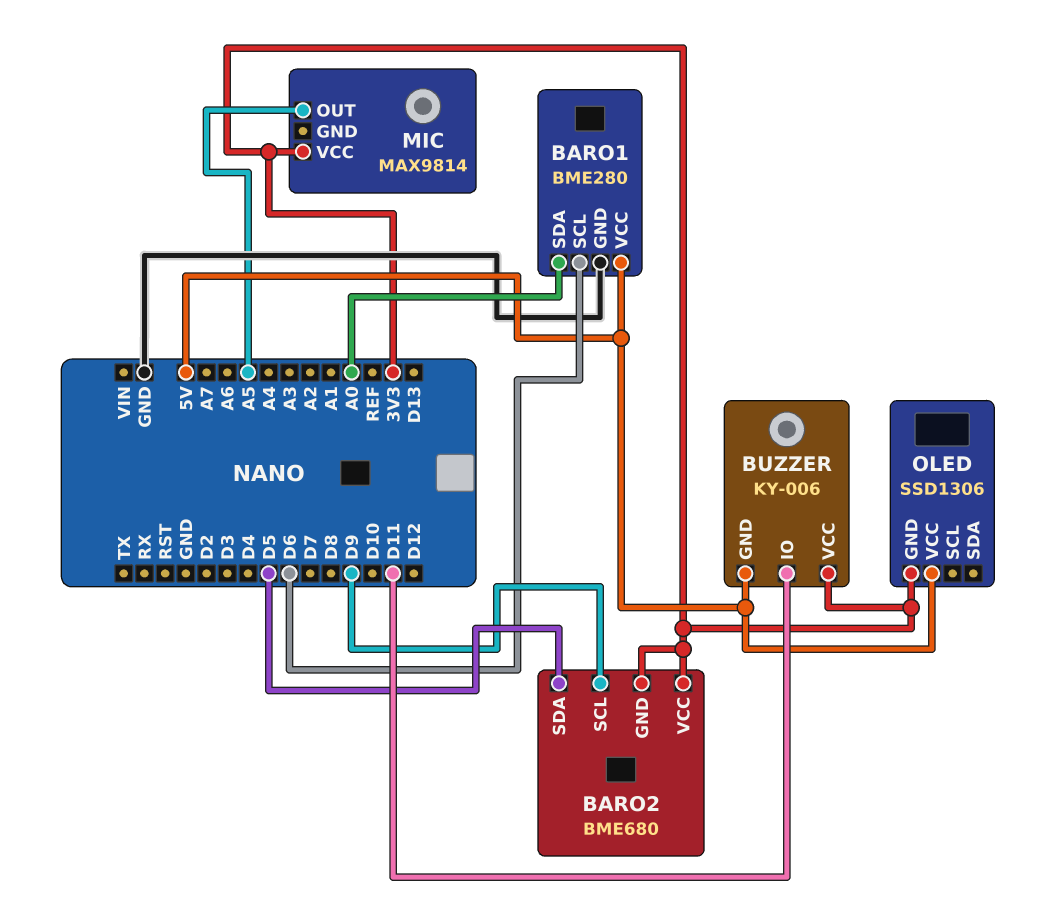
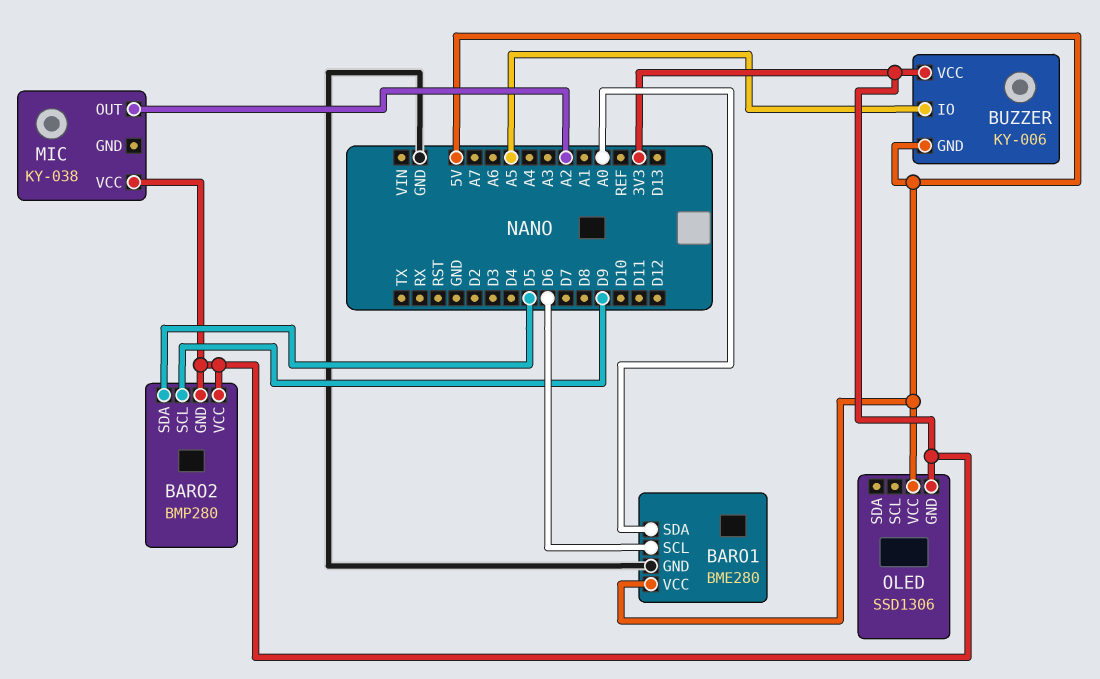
BARO2: BME680 -> BMP280
BUZZER pin IO: D11 -> A5
MIC: MAX9814 -> KY-038
MIC pin OUT: A5 -> A2

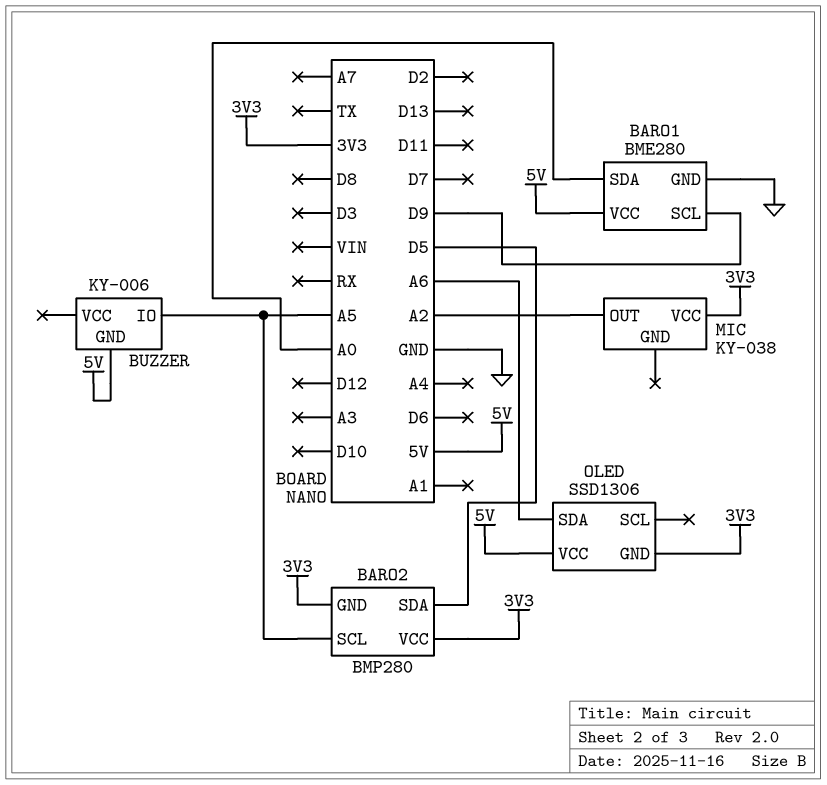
BARO1 pin SCL: D6 -> D9
BARO2 pin SCL: D9 -> A5
BUZZER pin VCC: 3V3 -> none
OLED pin SDA: none -> A6

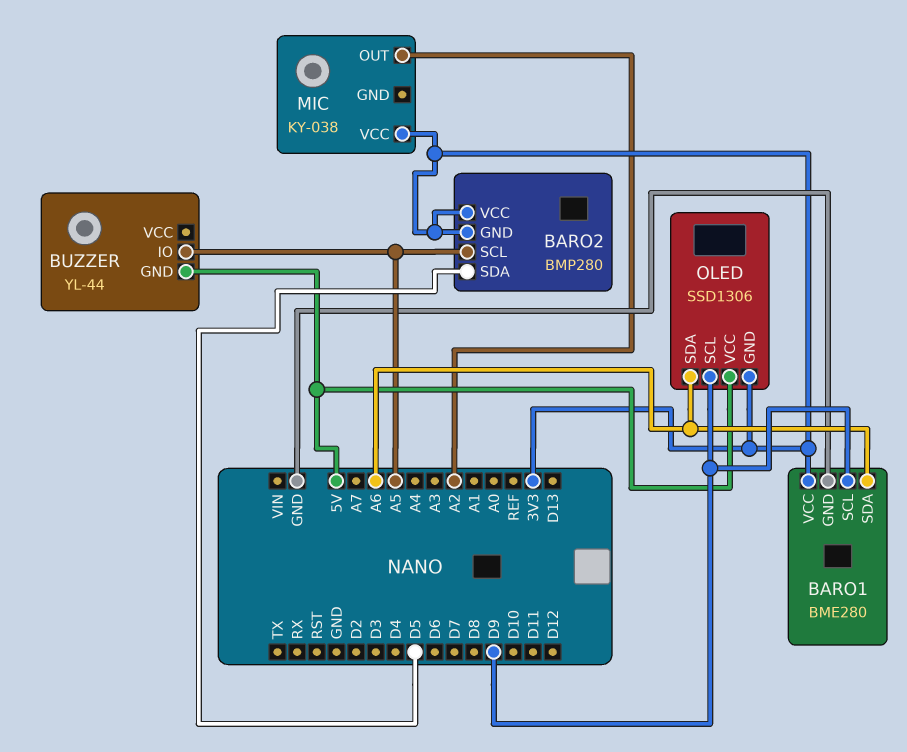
BARO1 pin SDA: A0 -> A6
BARO1 pin VCC: 5V -> 3V3
BUZZER: KY-006 -> YL-44
OLED pin SCL: none -> D9

